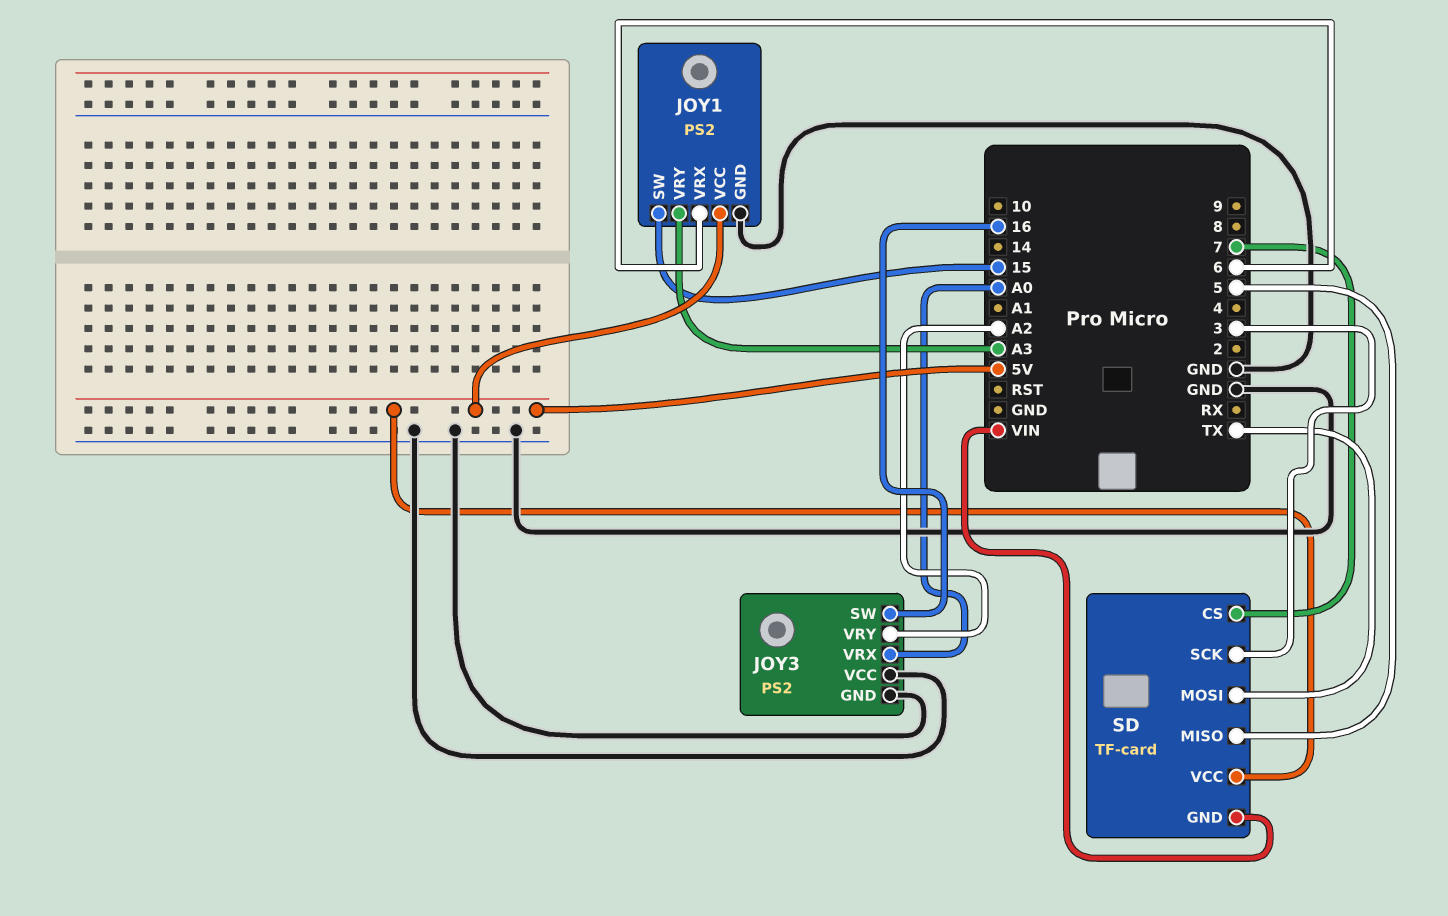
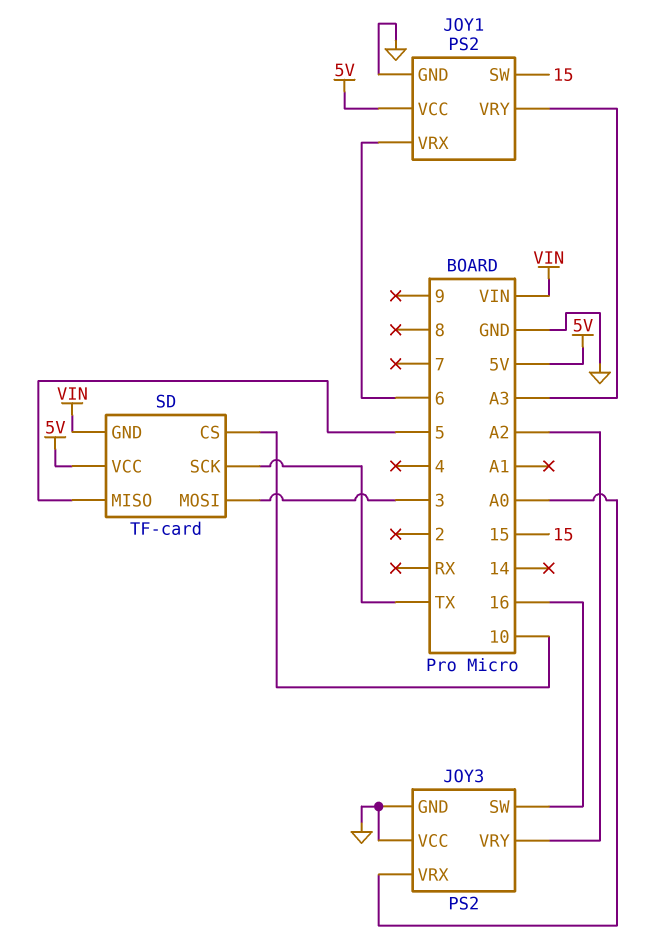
SD pin CS: 7 -> 10
SD pin MOSI: TX -> 3
SD pin SCK: 3 -> TX

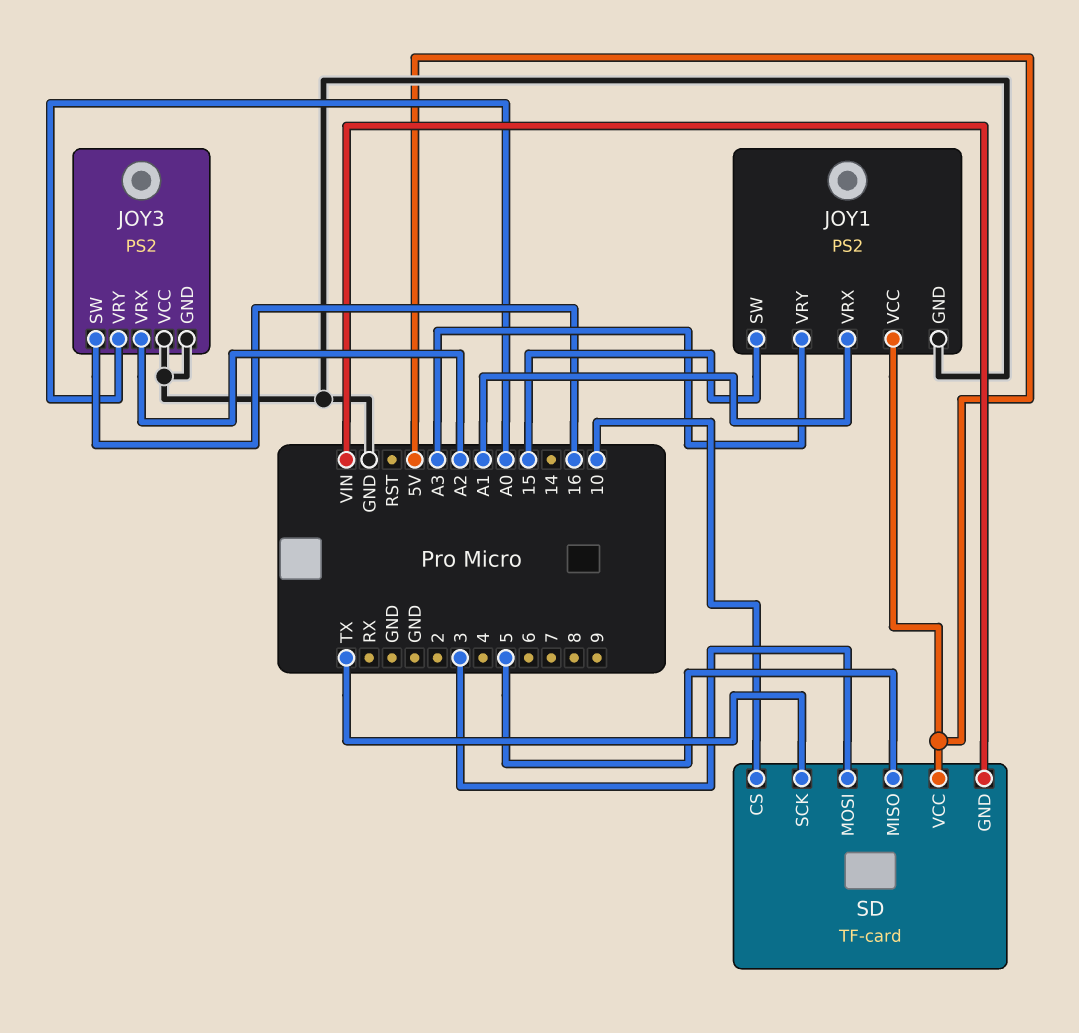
JOY1 pin VRX: 6 -> A1
JOY3 pin VRX: A0 -> A2
JOY3 pin VRY: A2 -> A0

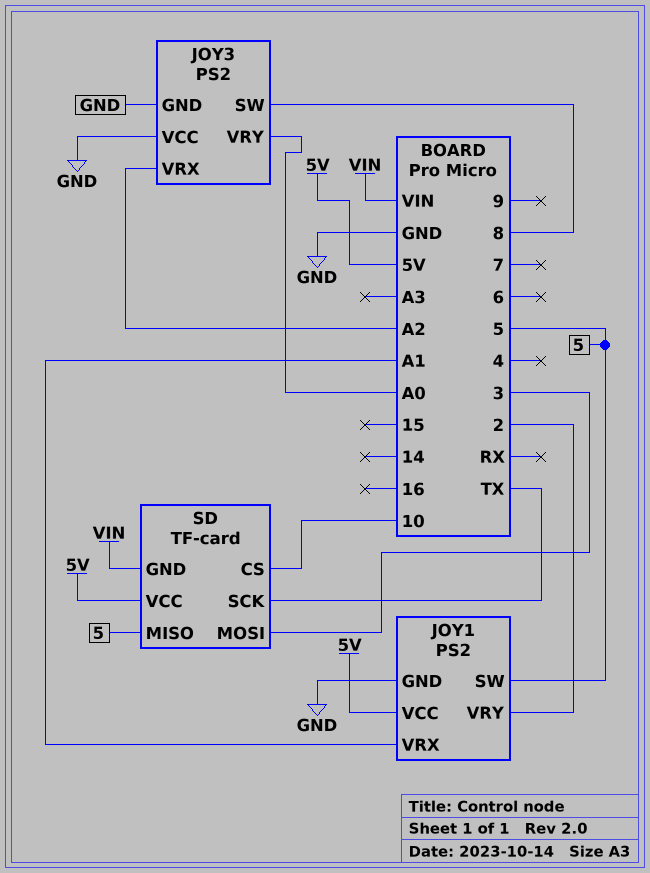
JOY1 pin SW: 15 -> 5
JOY1 pin VRY: A3 -> 2
JOY3 pin SW: 16 -> 8

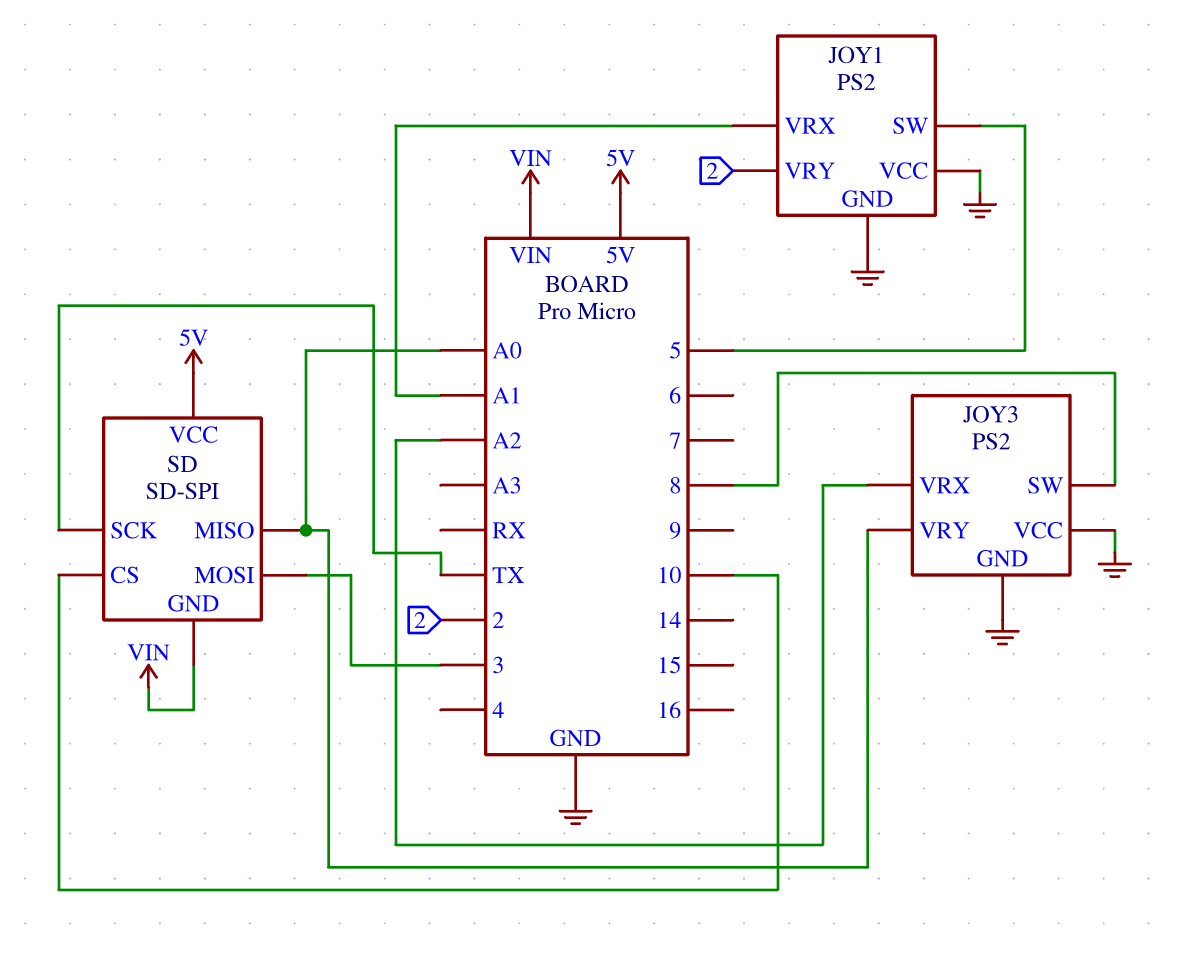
JOY1 pin VCC: 5V -> GND
SD: TF-card -> SD-SPI
SD pin MISO: 5 -> A0

